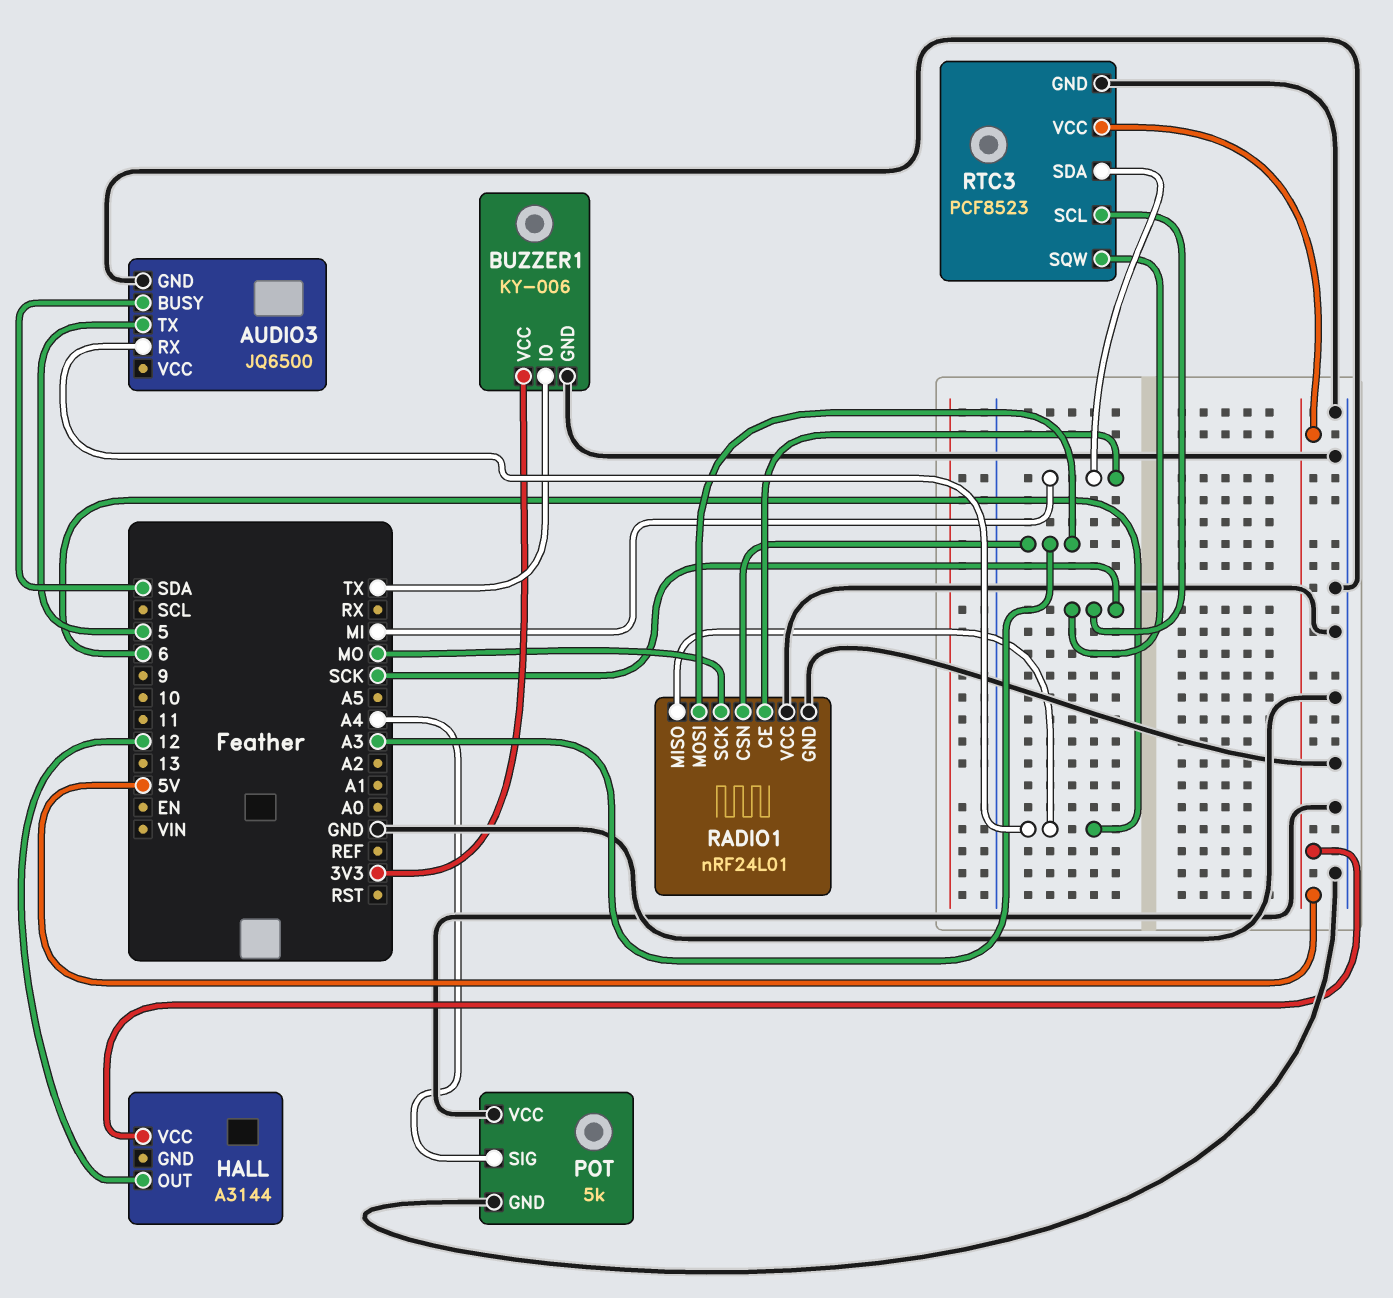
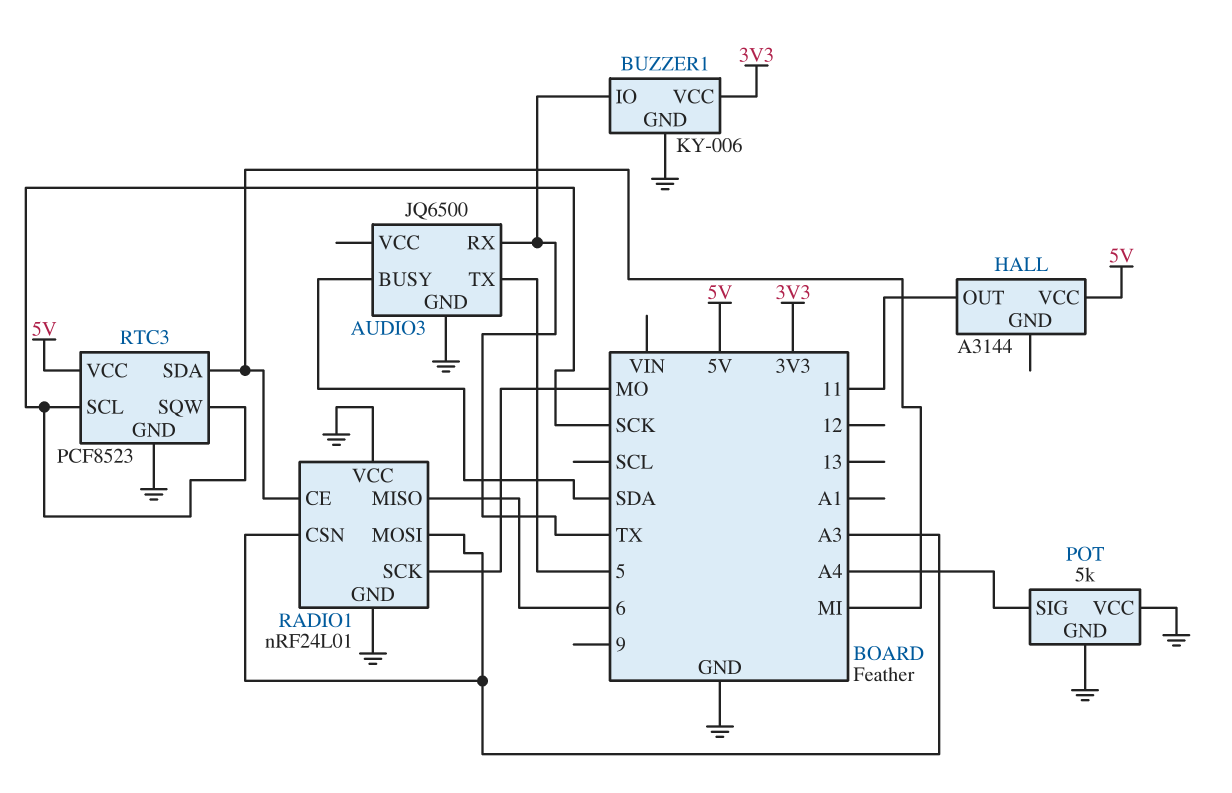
AUDIO3 pin RX: 6 -> TX
HALL pin OUT: 12 -> 11

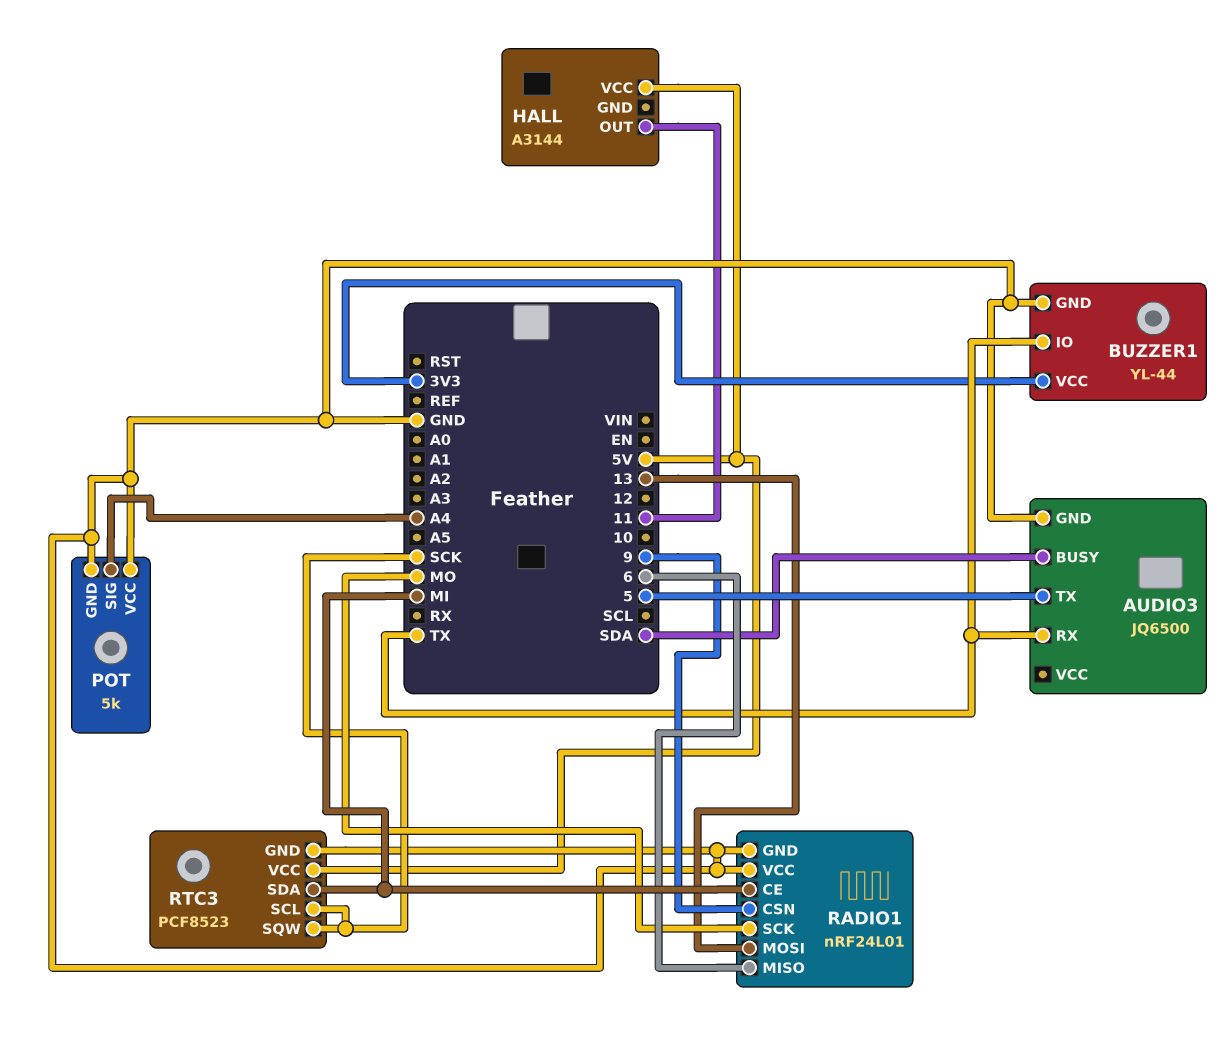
BUZZER1: KY-006 -> YL-44
RADIO1 pin CSN: A3 -> 9
RADIO1 pin MOSI: A3 -> 13

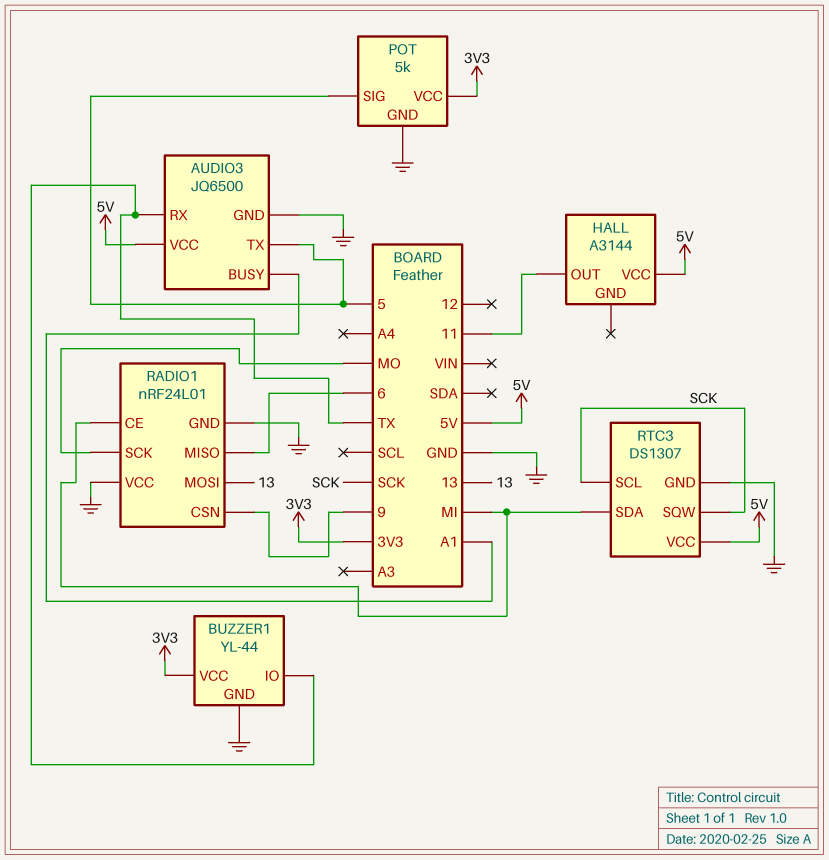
AUDIO3 pin BUSY: SDA -> A1
AUDIO3 pin VCC: none -> 5V
POT pin SIG: A4 -> 5
POT pin VCC: GND -> 3V3
RTC3: PCF8523 -> DS1307

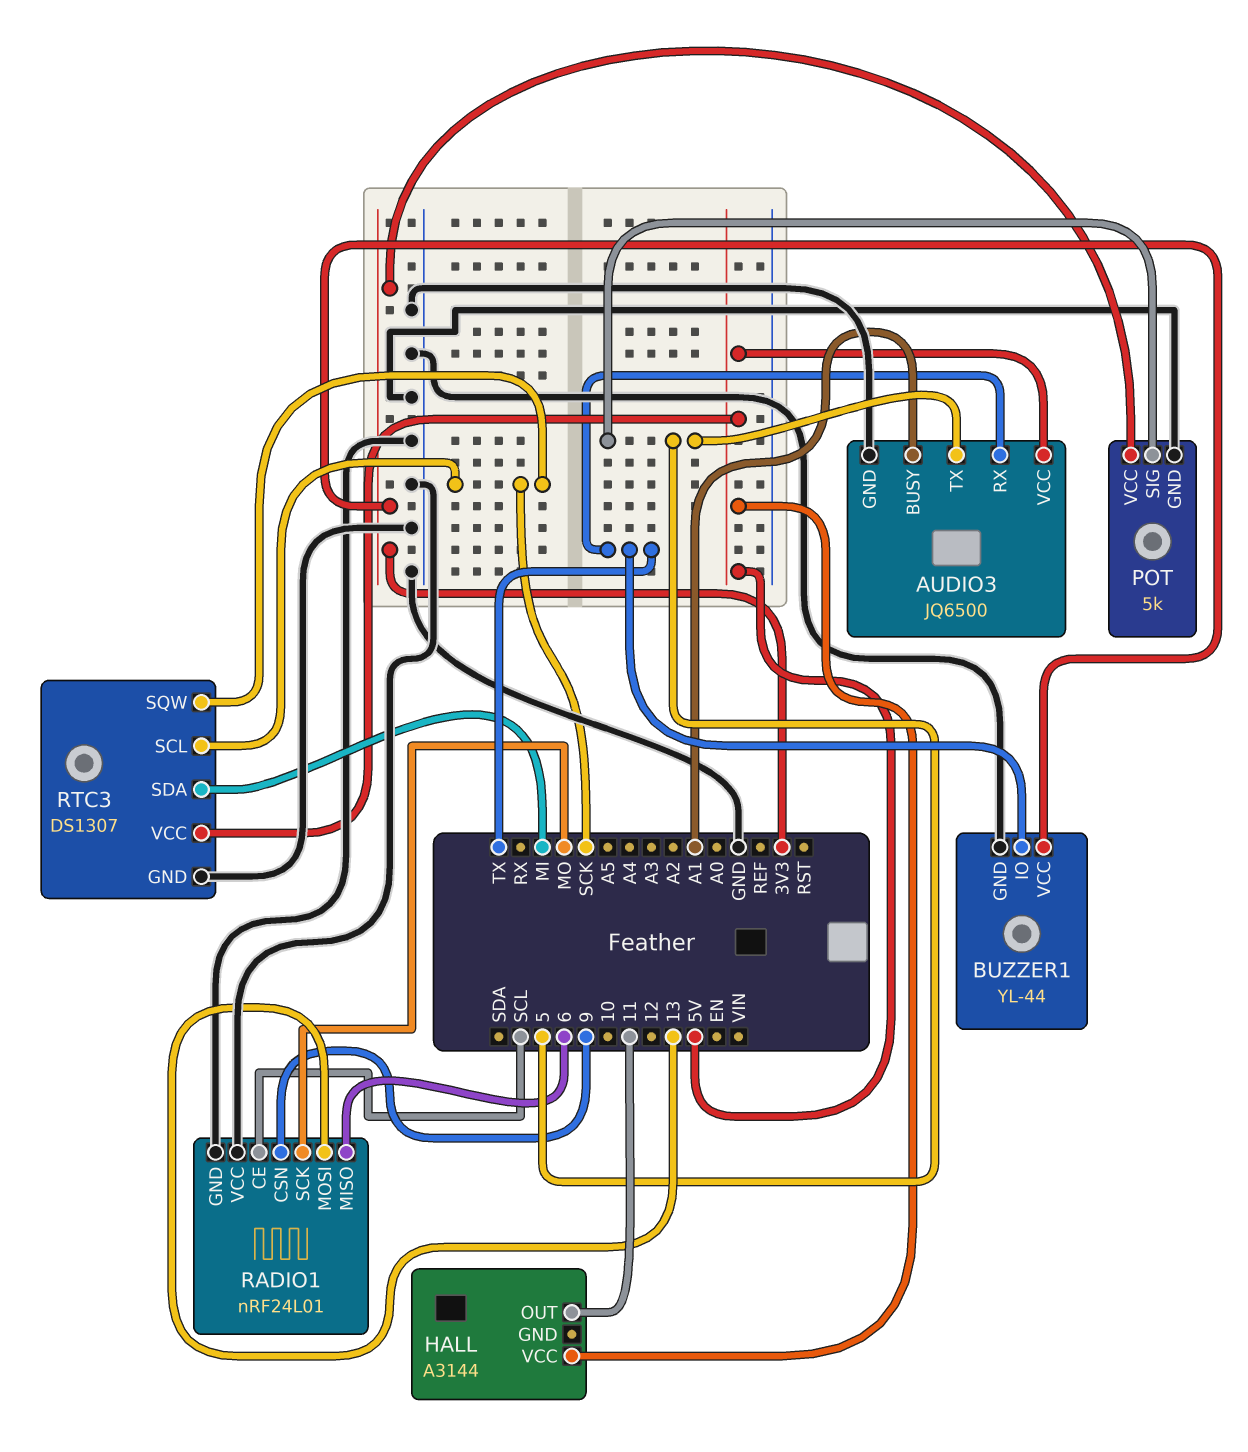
RADIO1 pin CE: MI -> SCL

